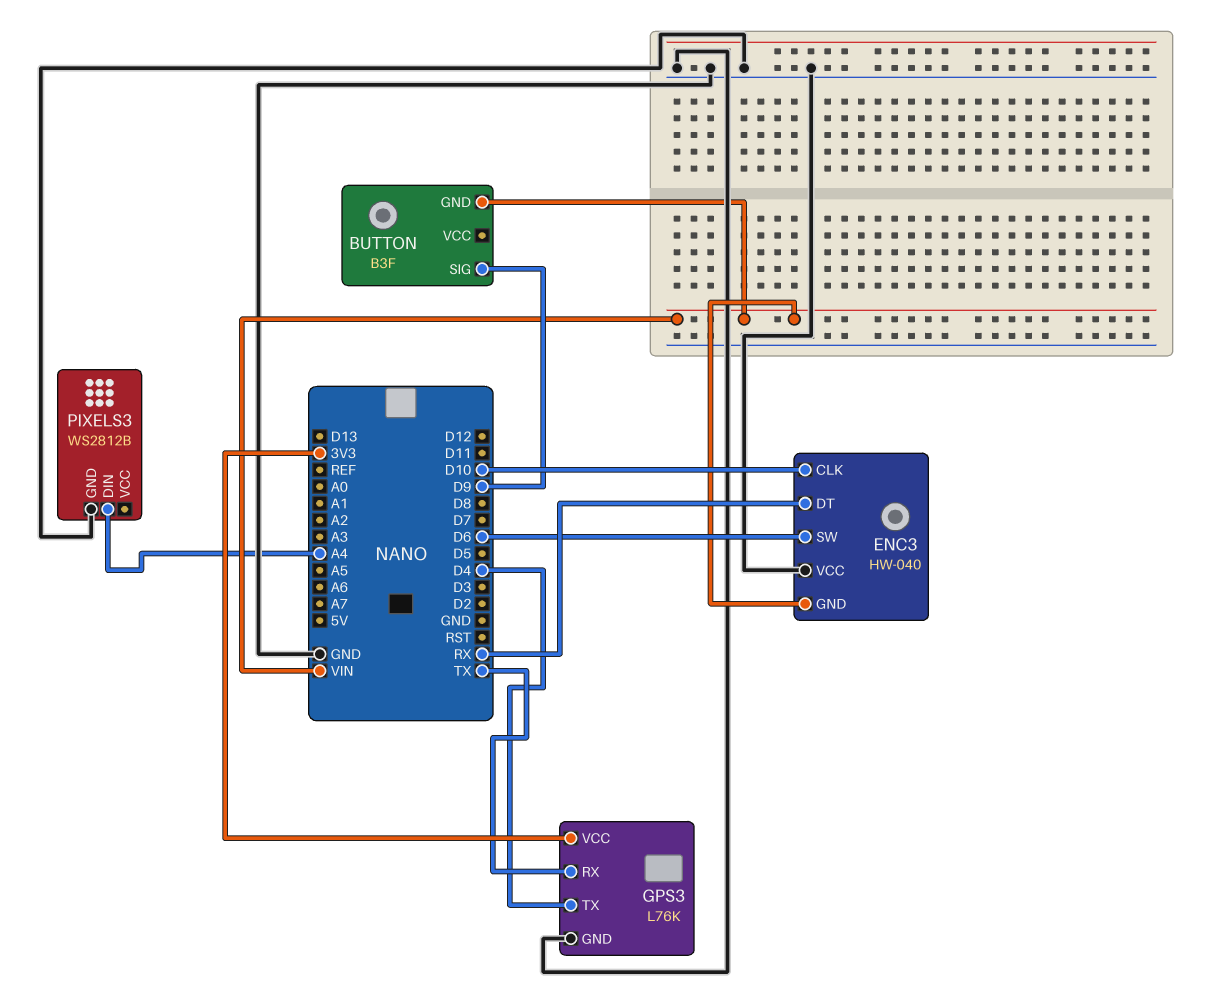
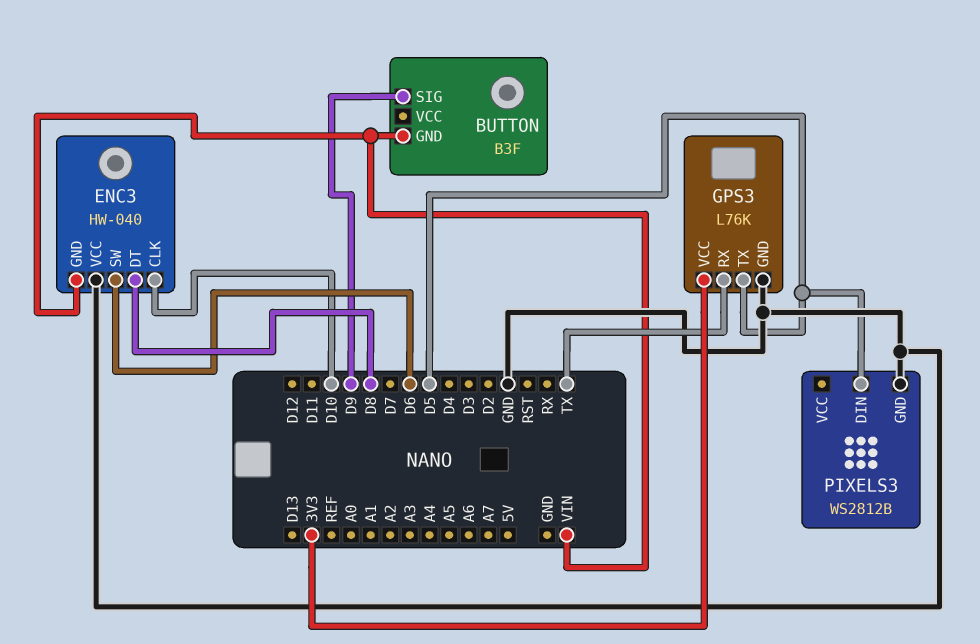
ENC3 pin DT: RX -> D8
GPS3 pin TX: D4 -> D5
PIXELS3 pin DIN: A4 -> D5

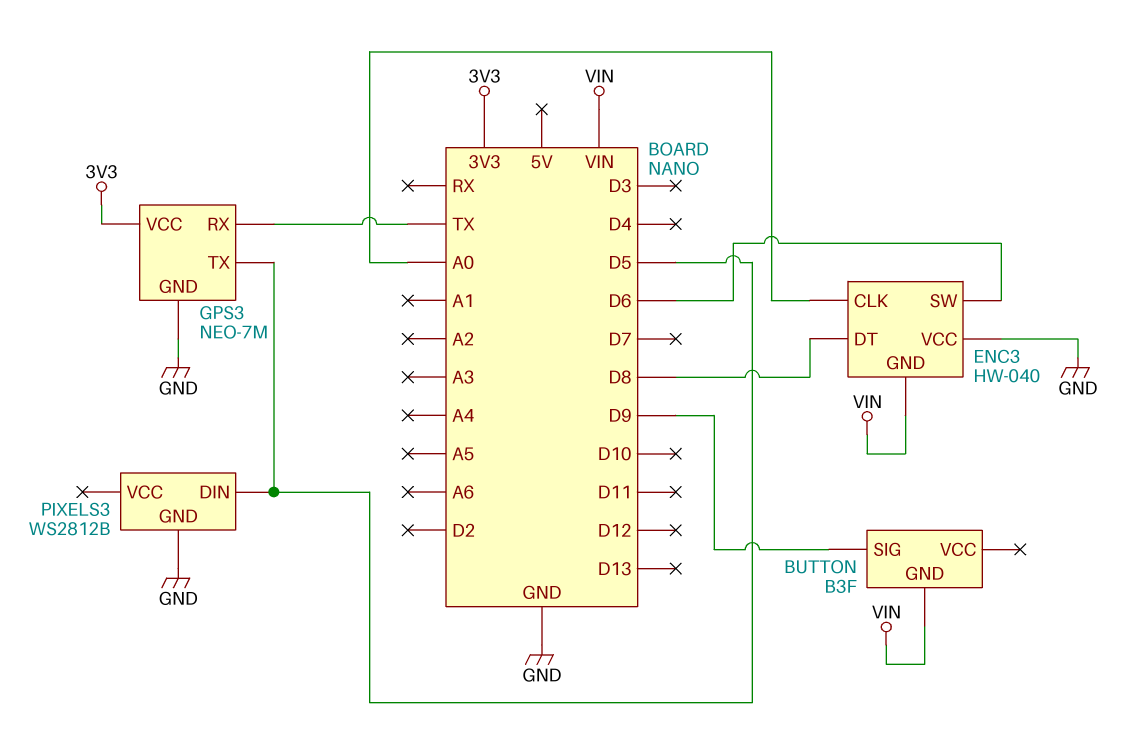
ENC3 pin CLK: D10 -> A0
GPS3: L76K -> NEO-7M

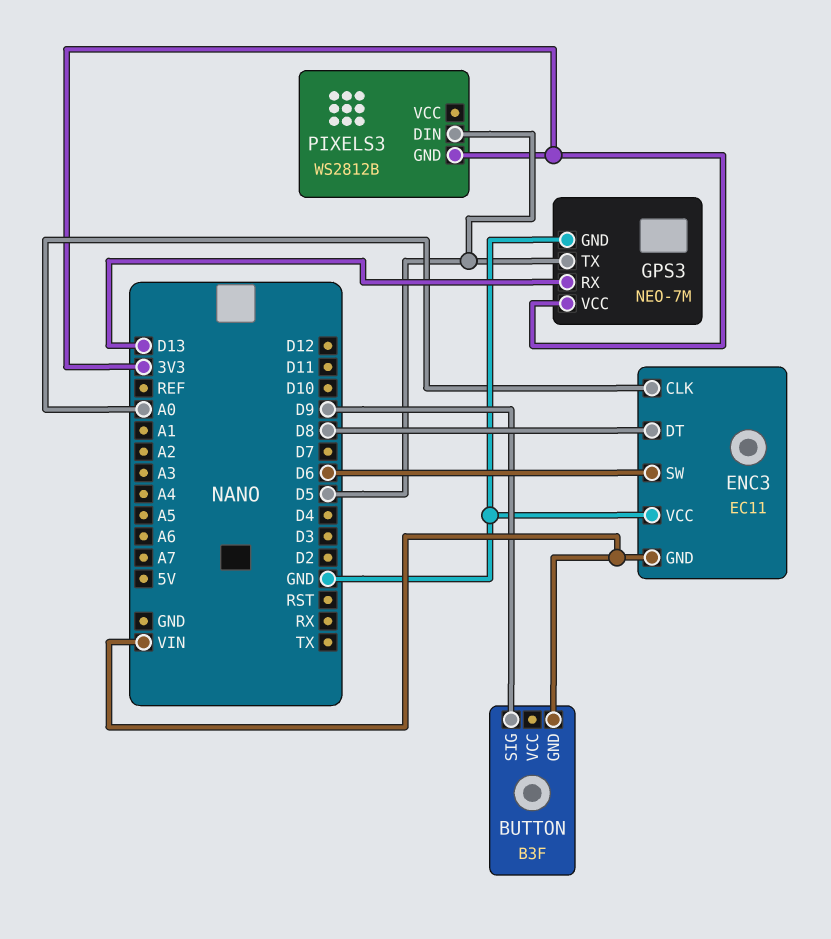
ENC3: HW-040 -> EC11
GPS3 pin RX: TX -> D13
PIXELS3 pin GND: GND -> 3V3

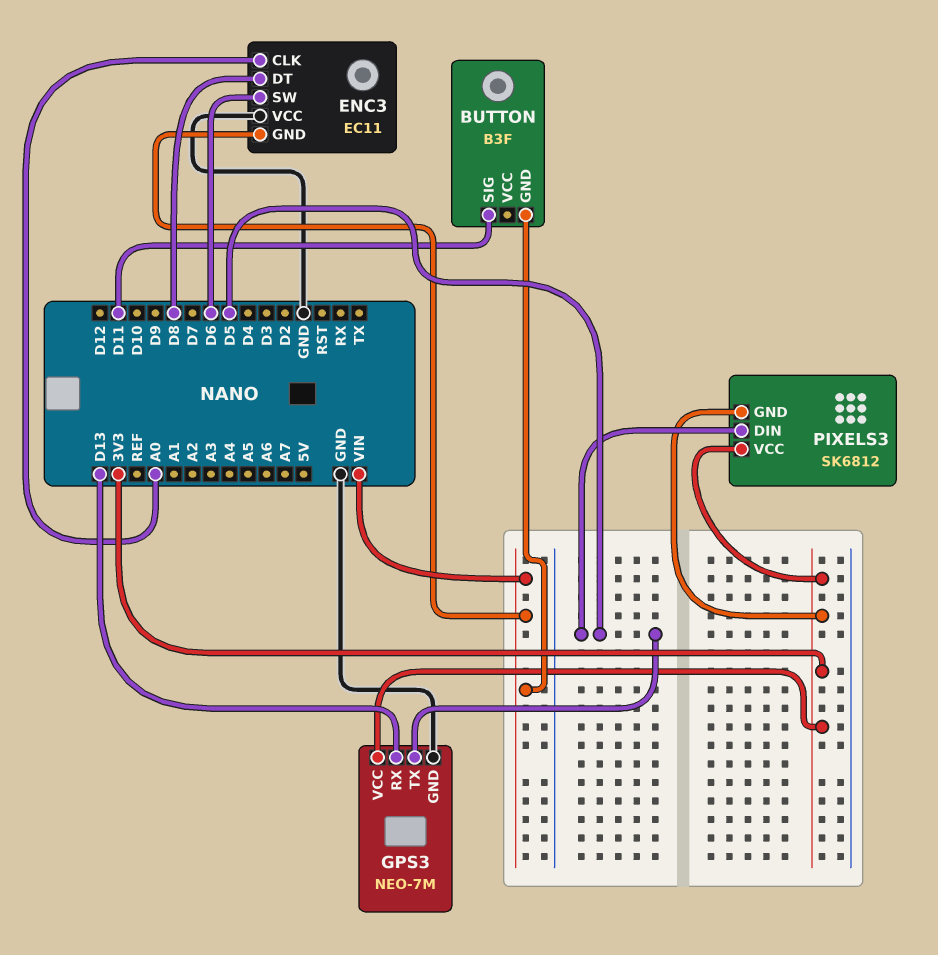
BUTTON pin SIG: D9 -> D11
PIXELS3: WS2812B -> SK6812
PIXELS3 pin VCC: none -> 3V3

